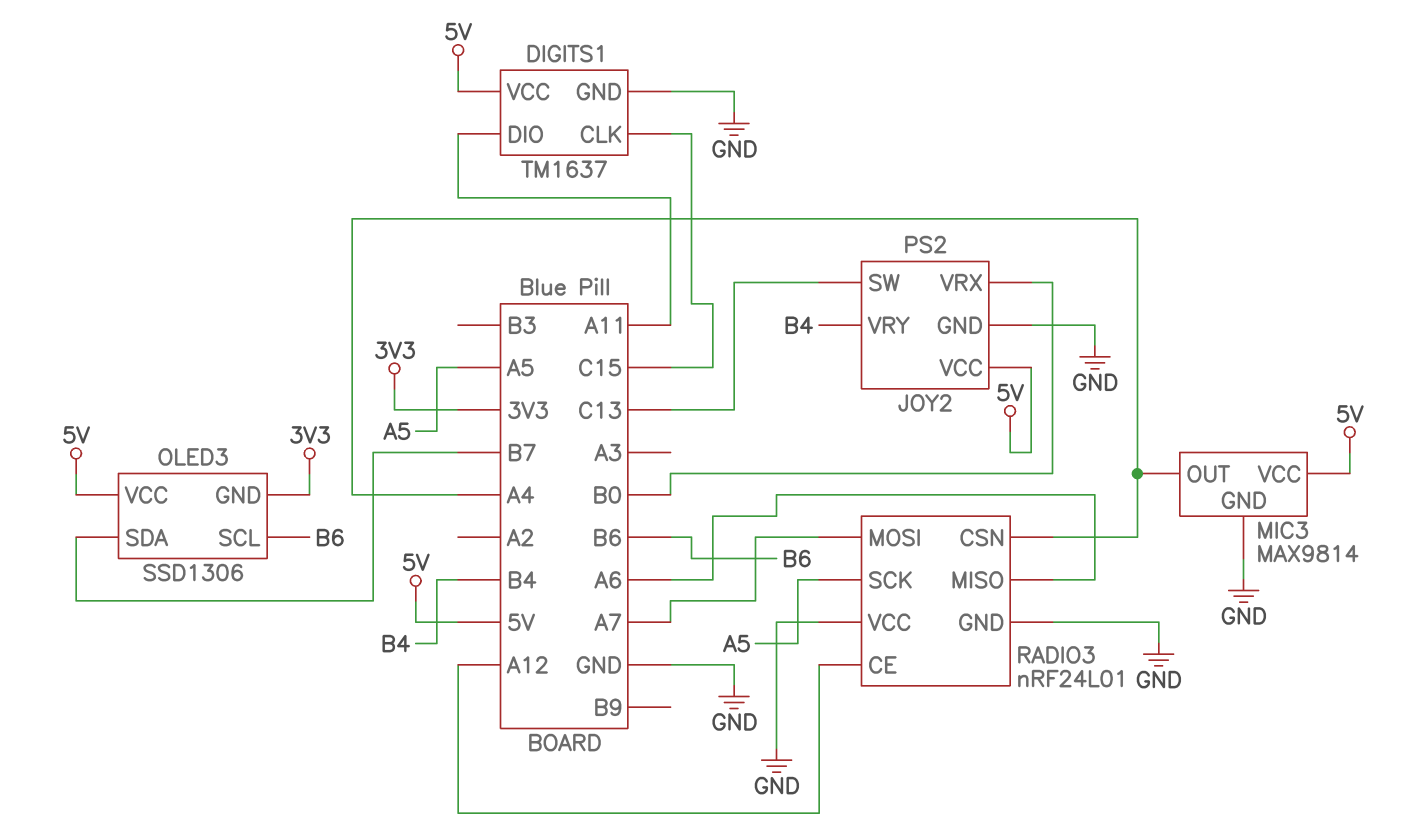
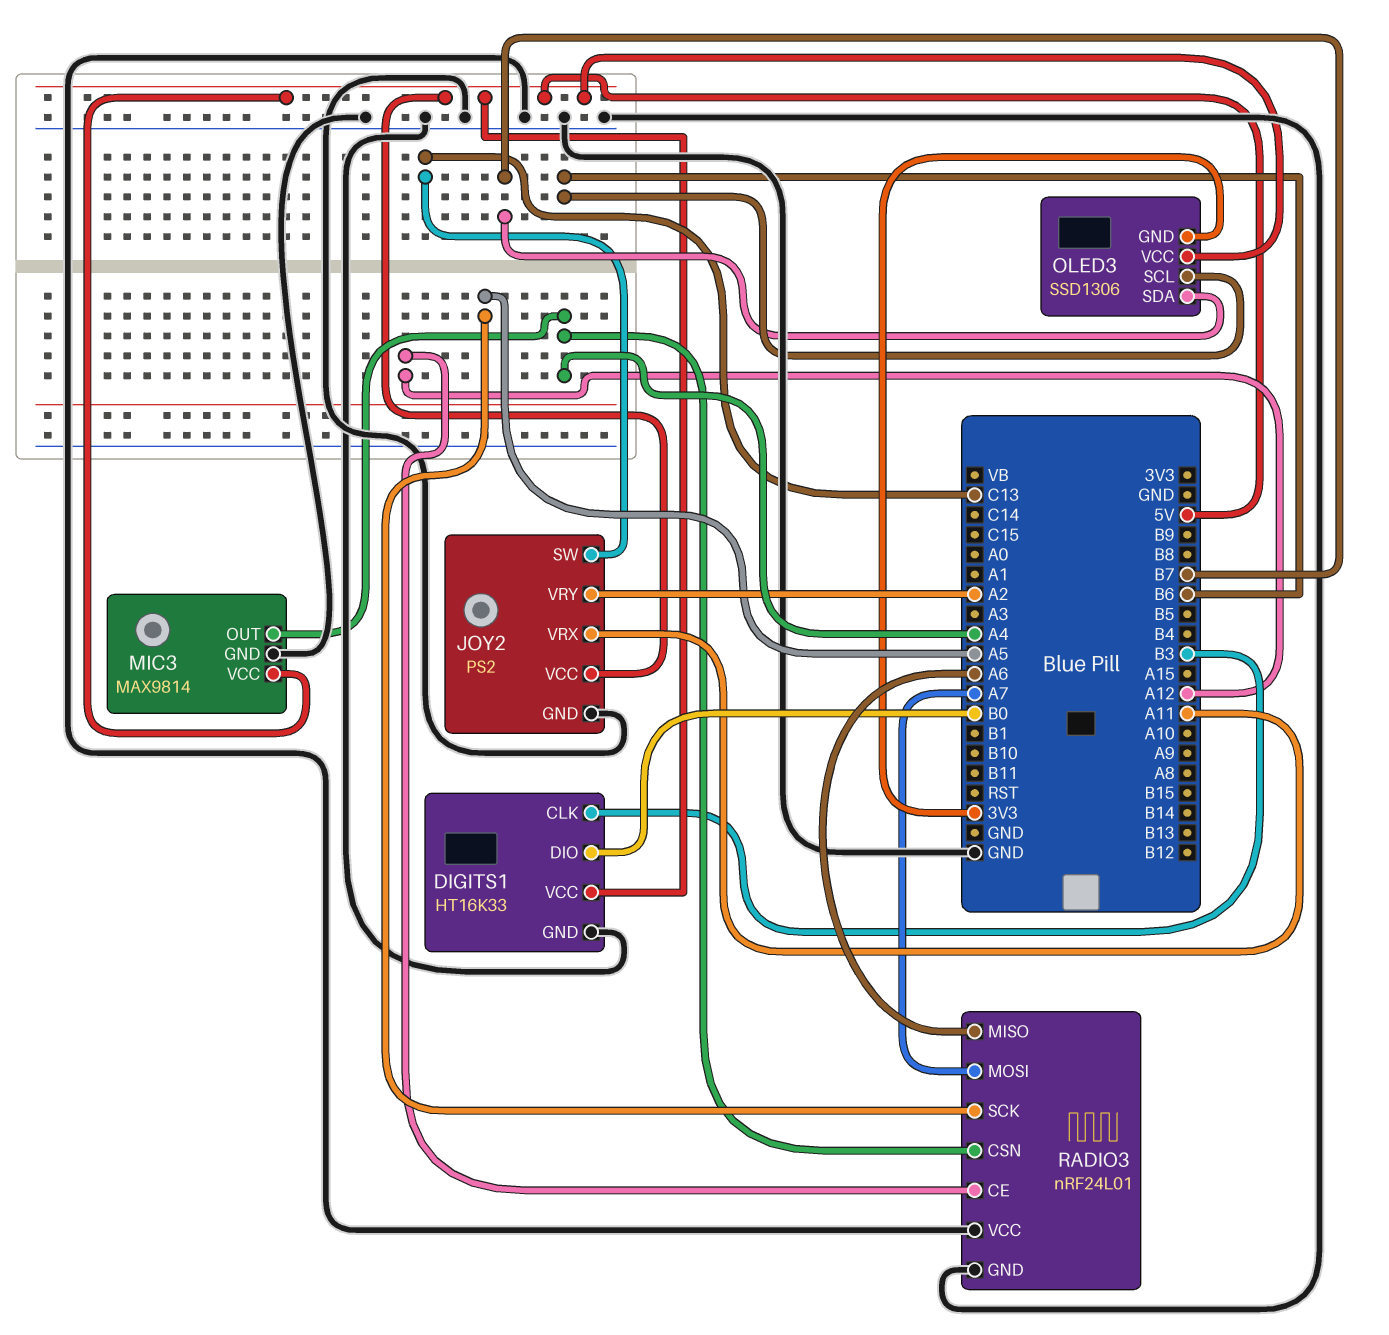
DIGITS1: TM1637 -> HT16K33
DIGITS1 pin CLK: C15 -> B3
DIGITS1 pin DIO: A11 -> B0
JOY2 pin VRX: B0 -> A11
JOY2 pin VRY: B4 -> A2

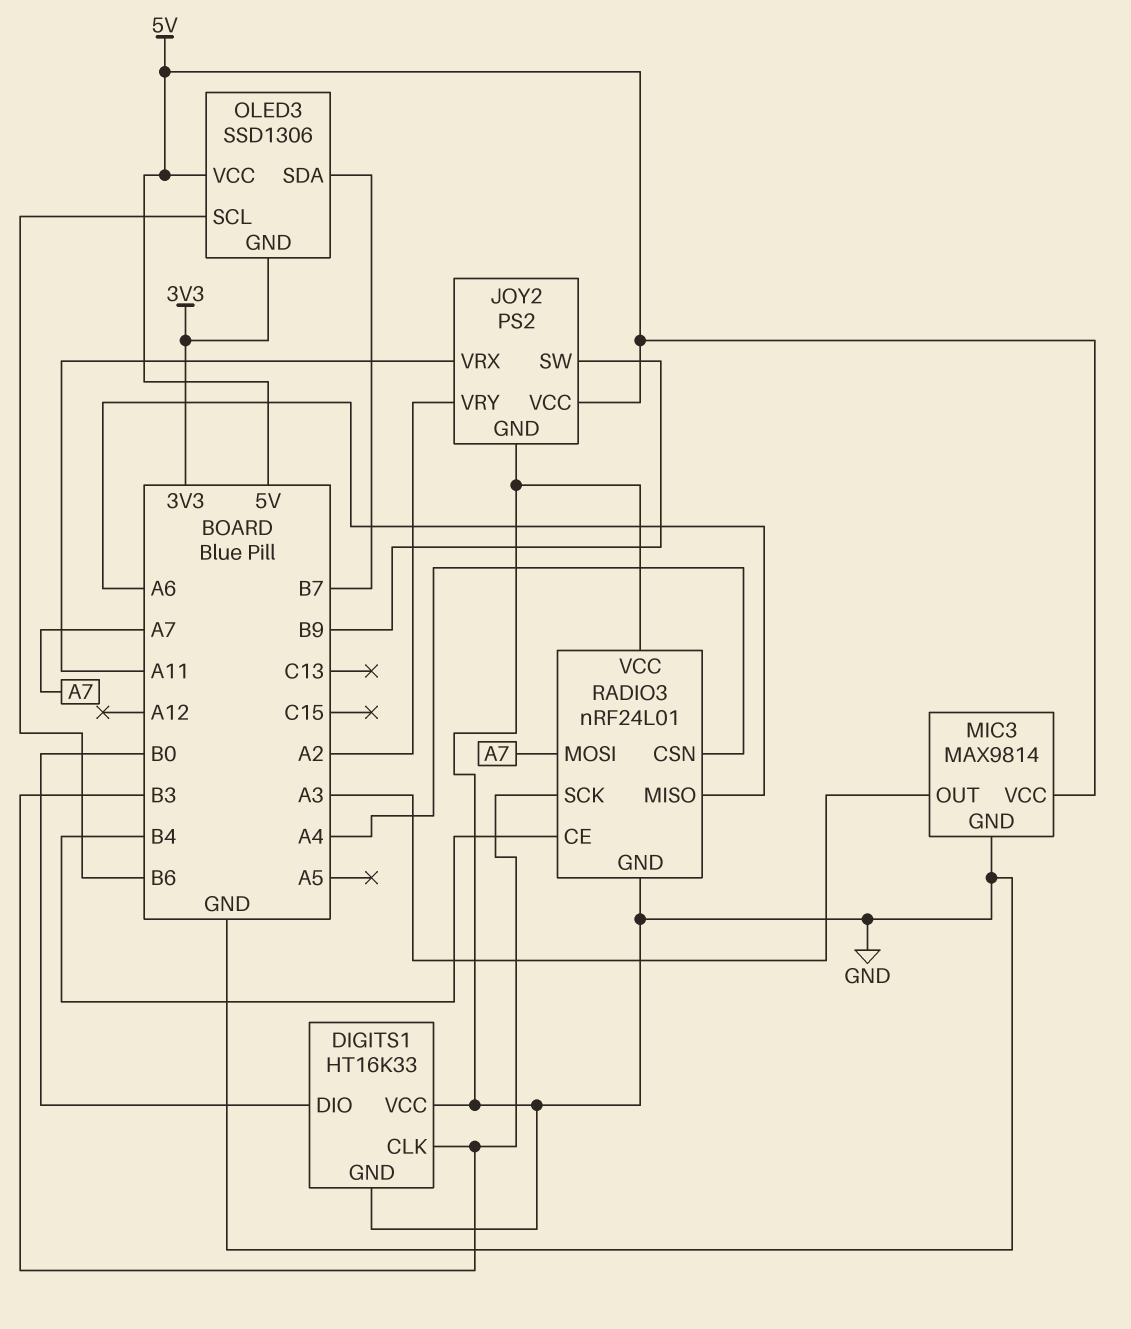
DIGITS1 pin VCC: 5V -> GND
JOY2 pin SW: C13 -> B9
MIC3 pin OUT: A4 -> A3
RADIO3 pin CE: A12 -> B4
RADIO3 pin SCK: A5 -> B3

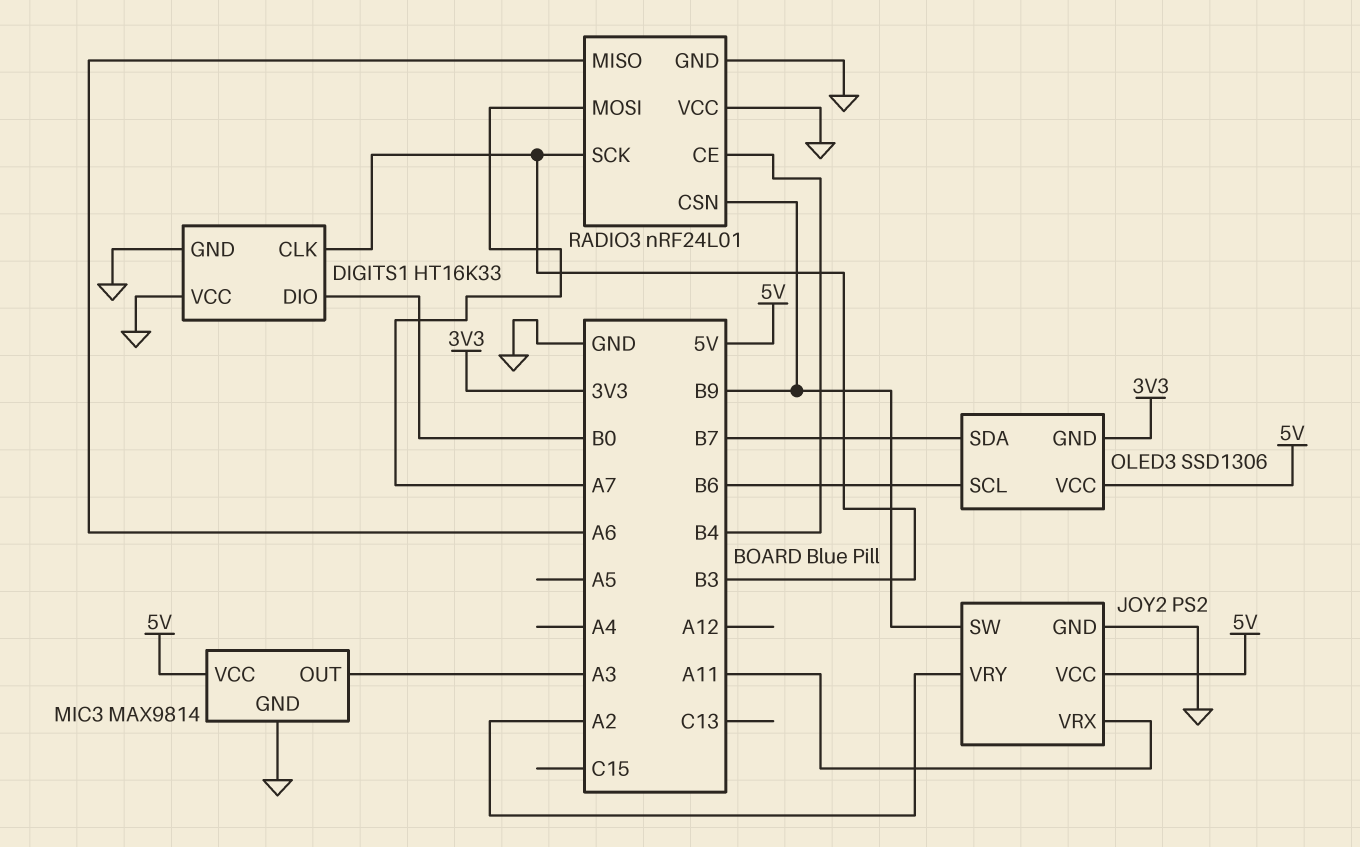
RADIO3 pin CSN: A4 -> B9

